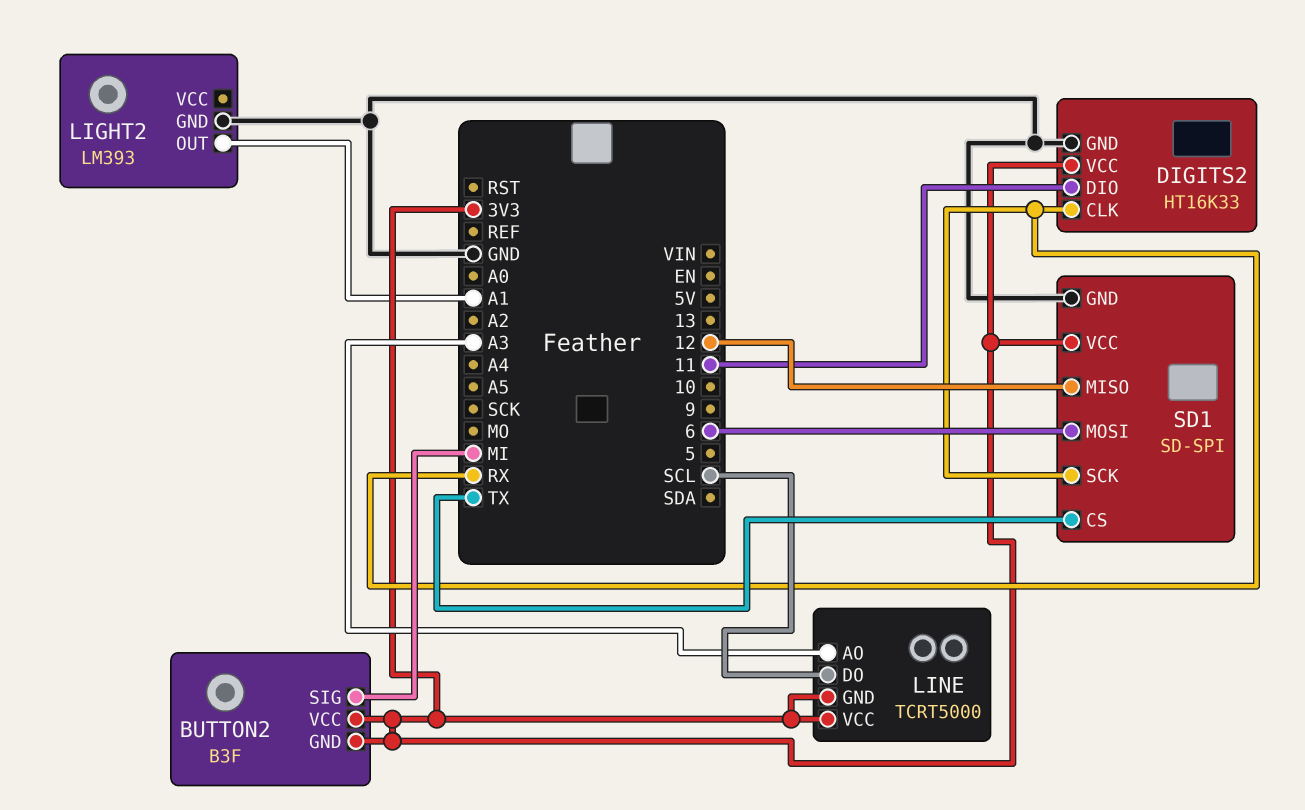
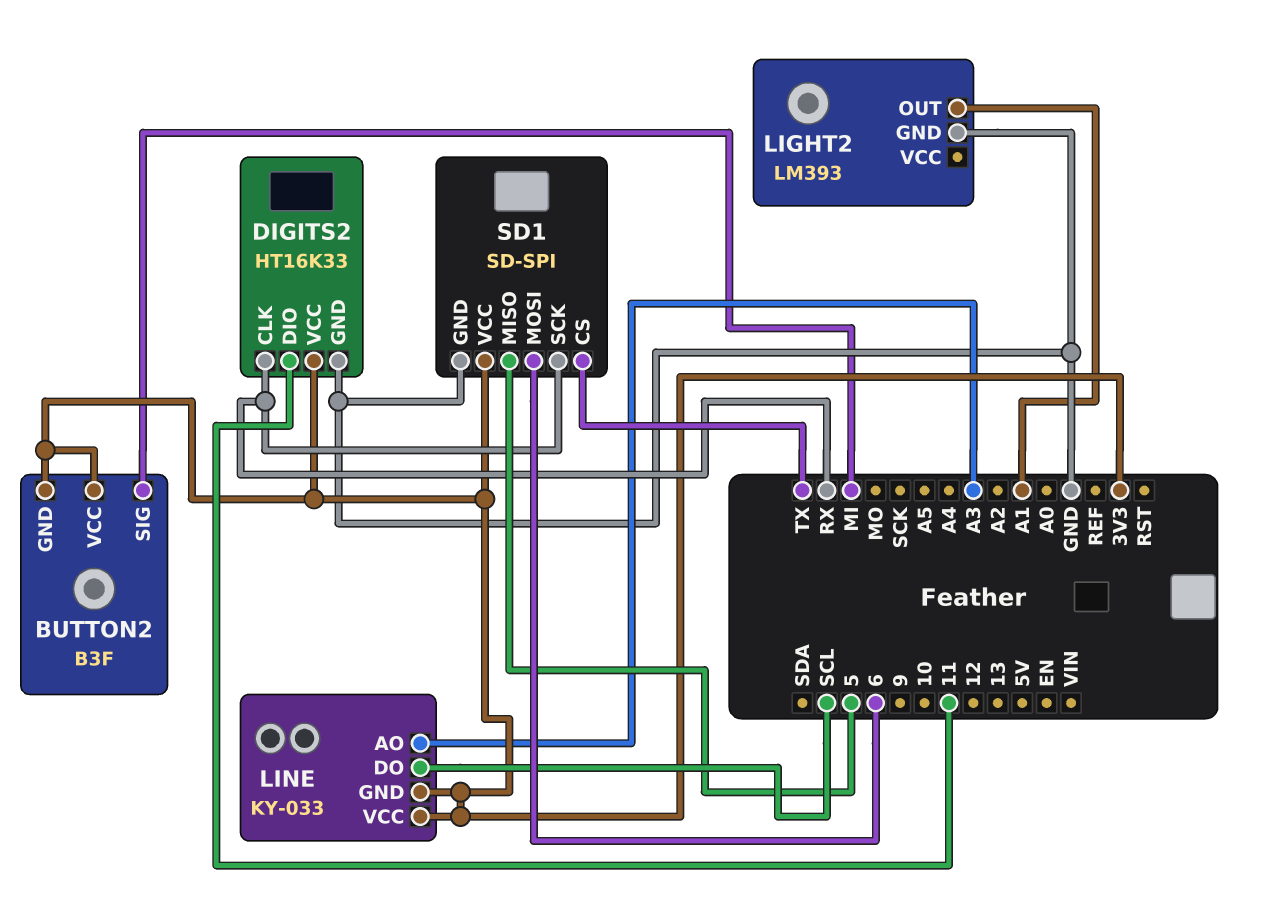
LINE: TCRT5000 -> KY-033
SD1 pin MISO: 12 -> 5

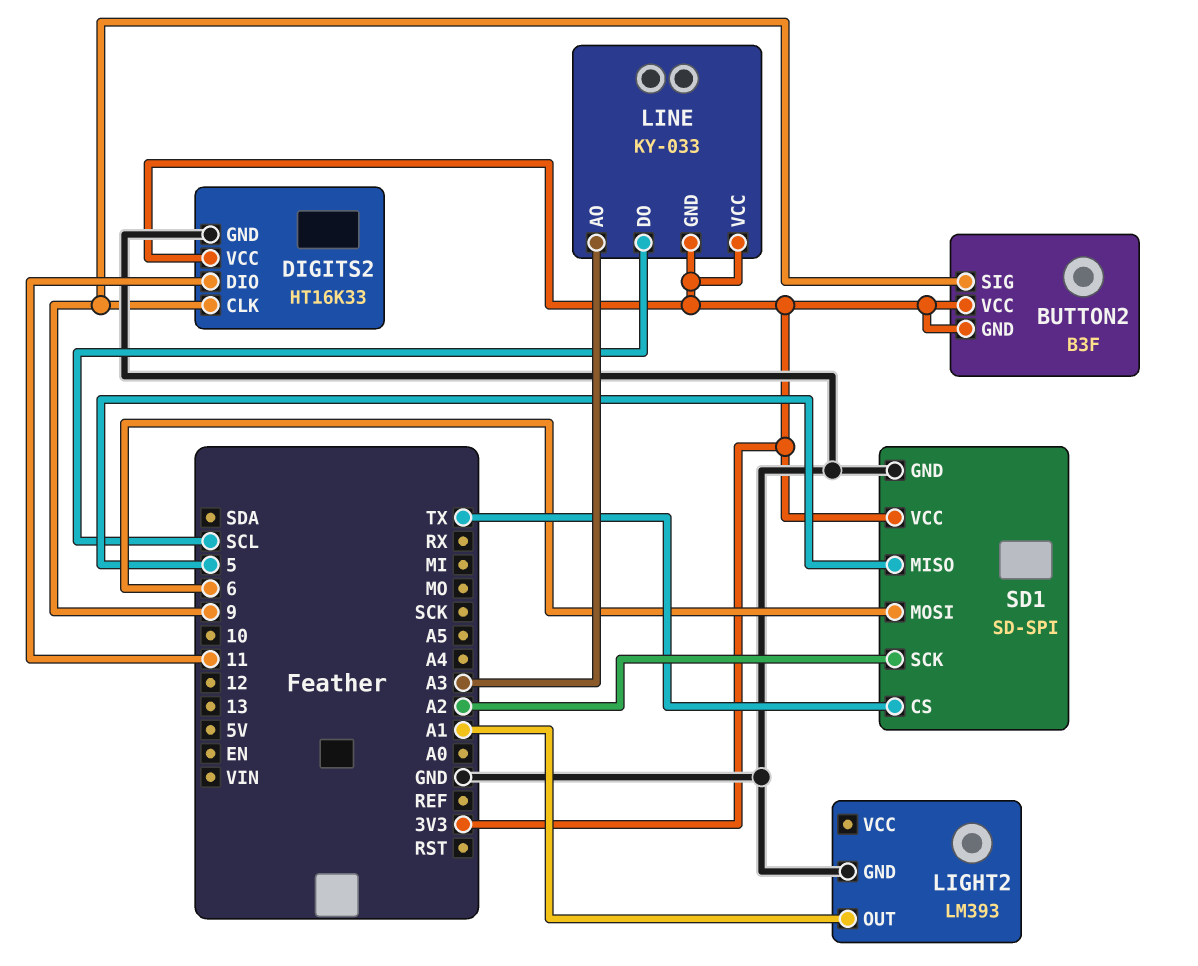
BUTTON2 pin SIG: MI -> 9
DIGITS2 pin CLK: RX -> 9
SD1 pin SCK: RX -> A2

